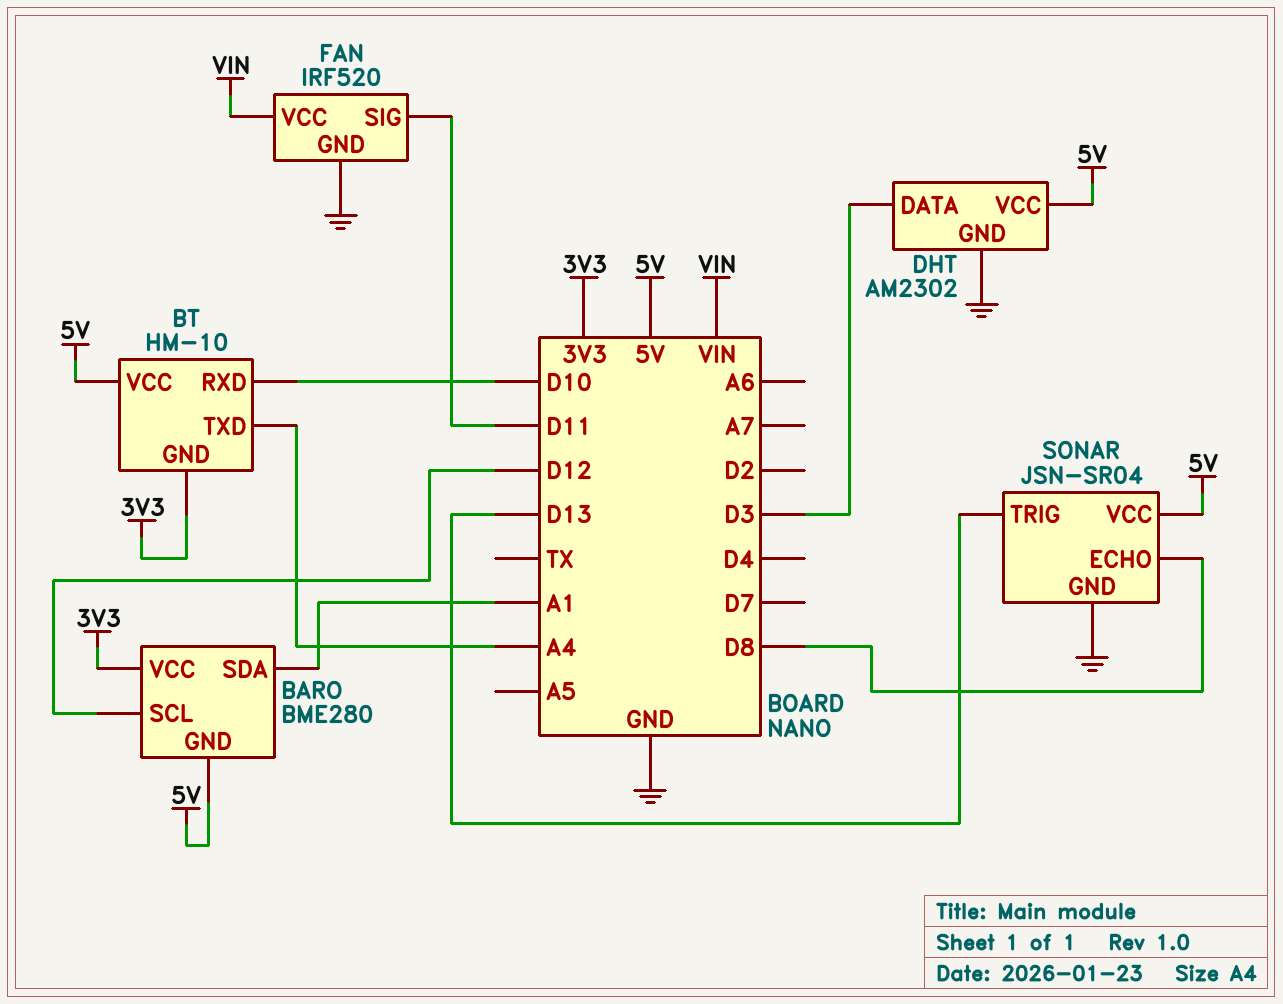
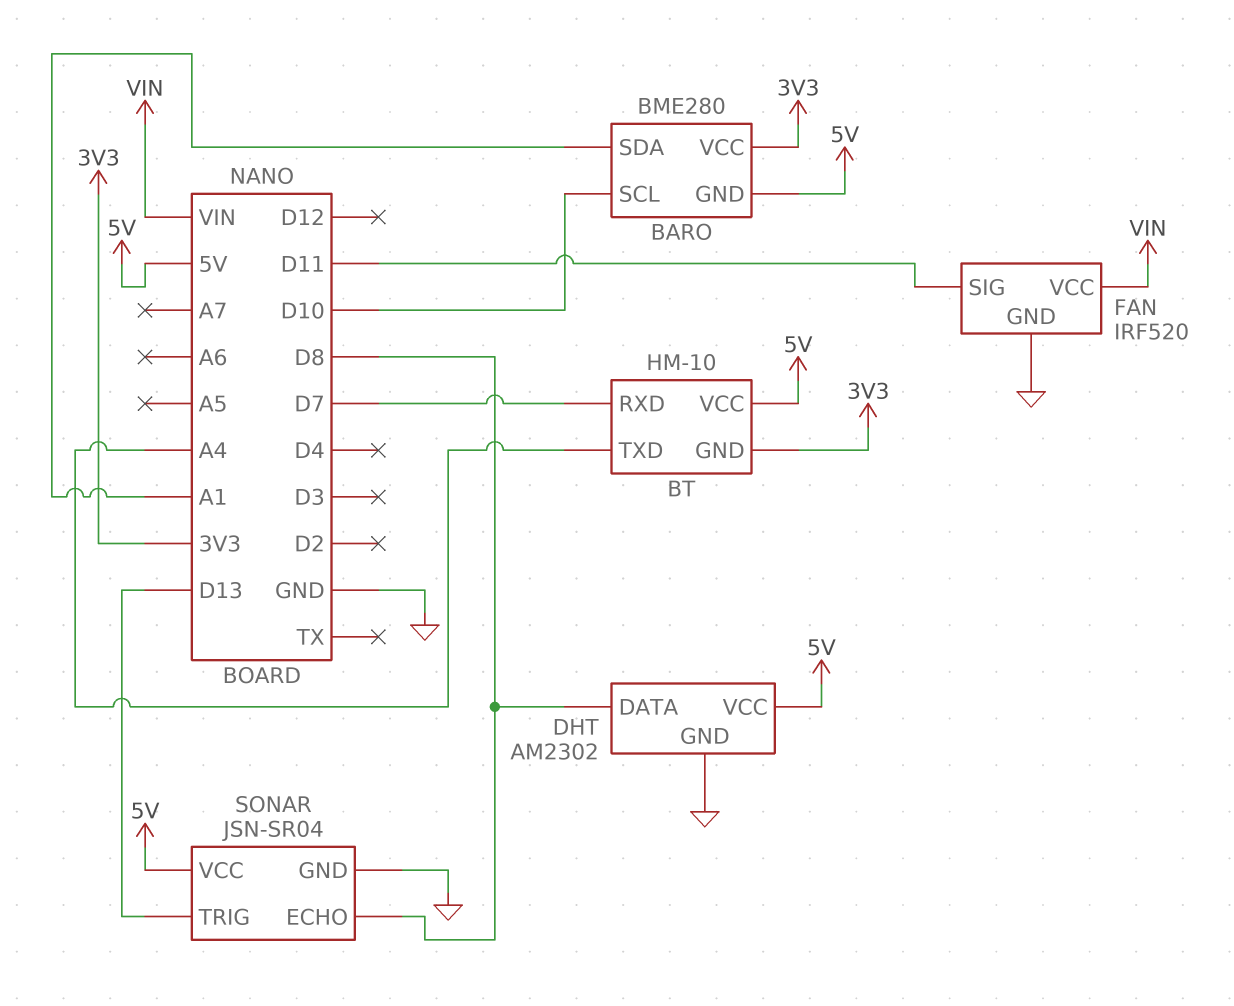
BARO pin SCL: D12 -> D10
BT pin RXD: D10 -> D7
DHT pin DATA: D3 -> D8

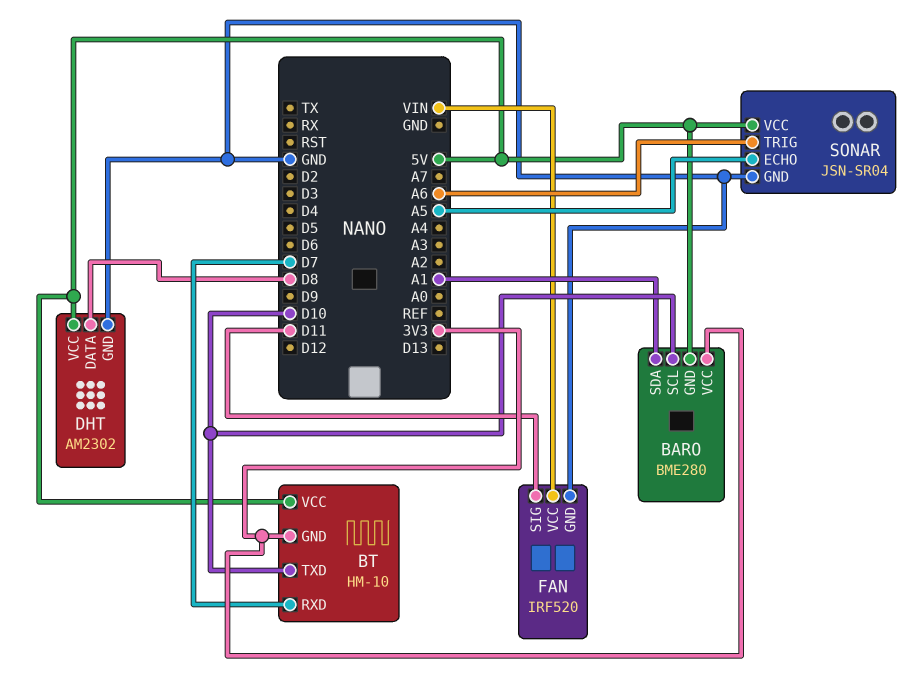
BT pin TXD: A4 -> D10
SONAR pin ECHO: D8 -> A5
SONAR pin TRIG: D13 -> A6

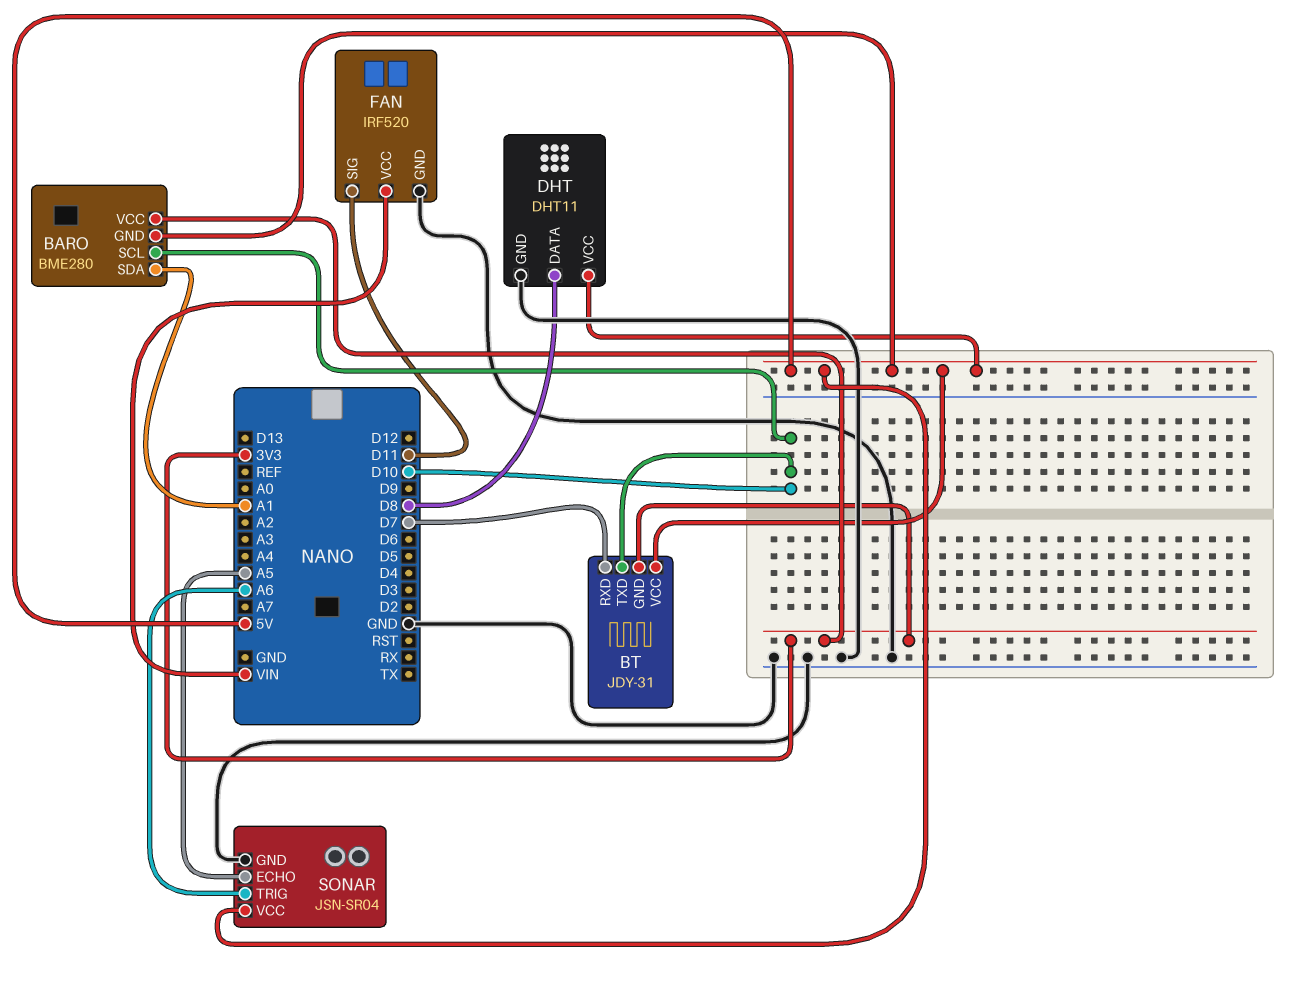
BT: HM-10 -> JDY-31
DHT: AM2302 -> DHT11

